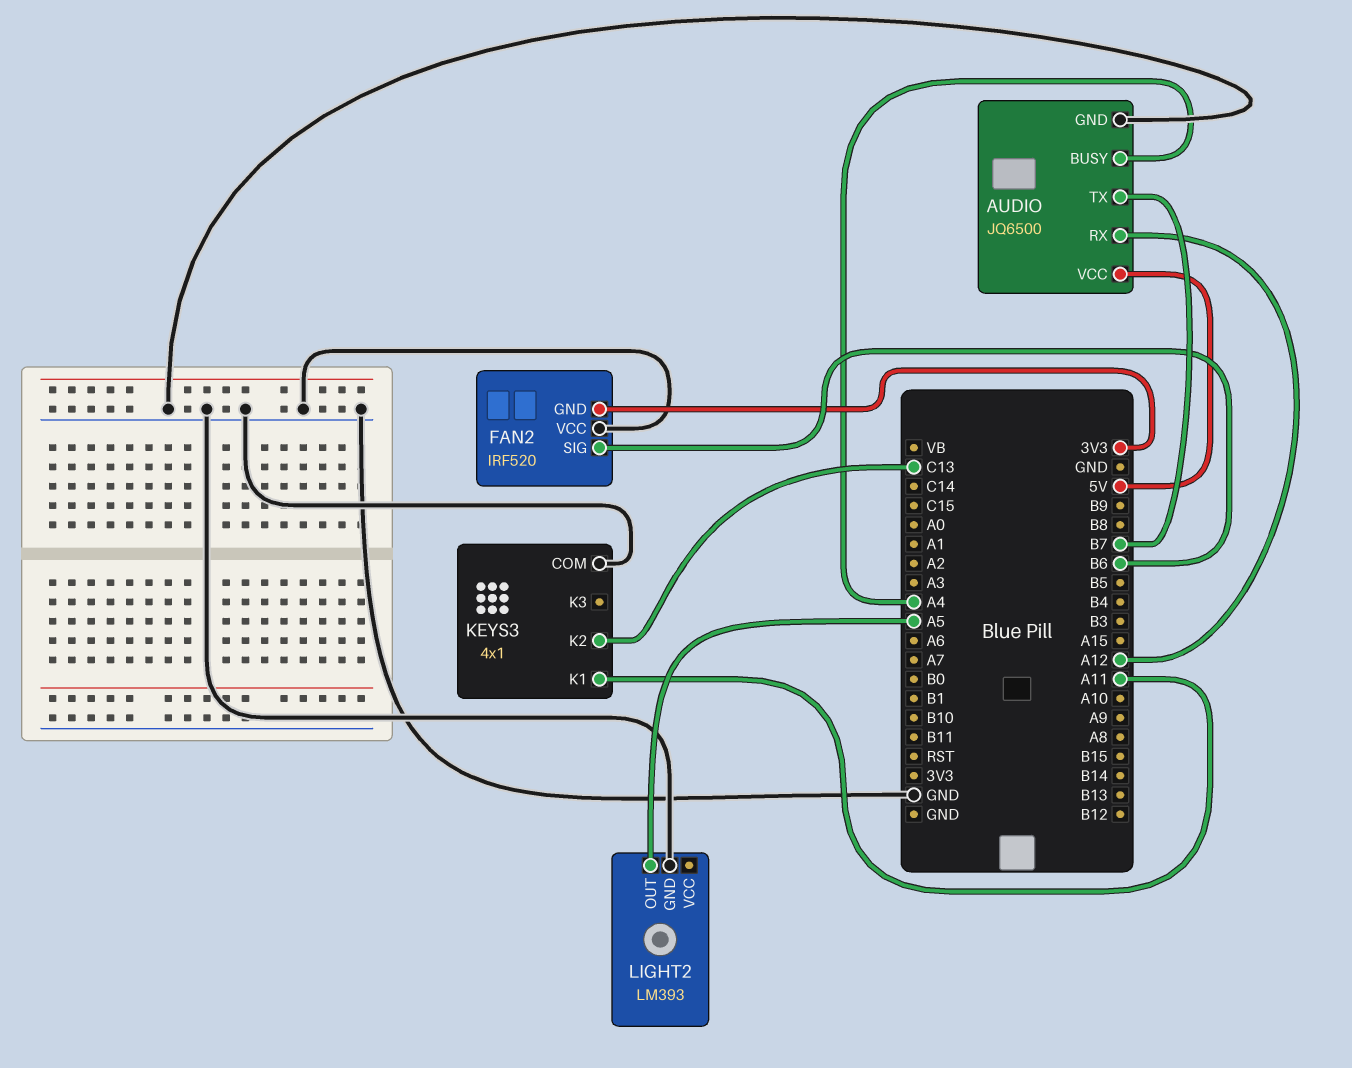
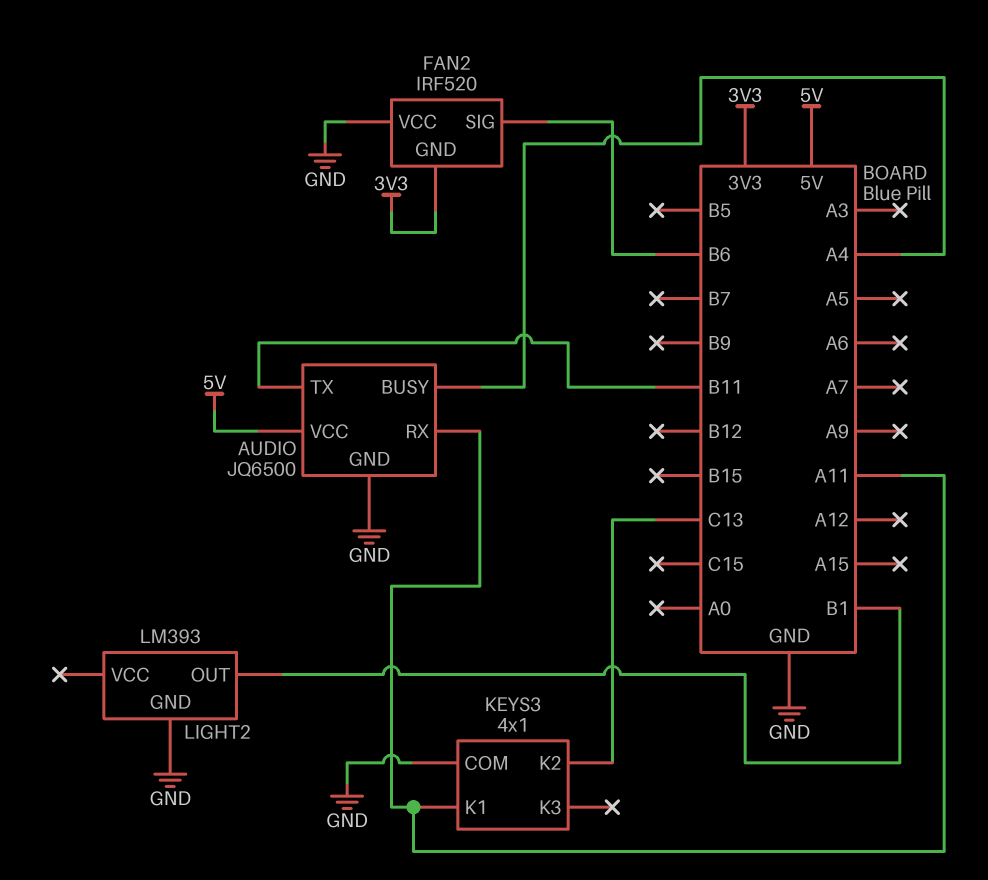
AUDIO pin RX: A12 -> A11
AUDIO pin TX: B7 -> B11
LIGHT2 pin OUT: A5 -> B1

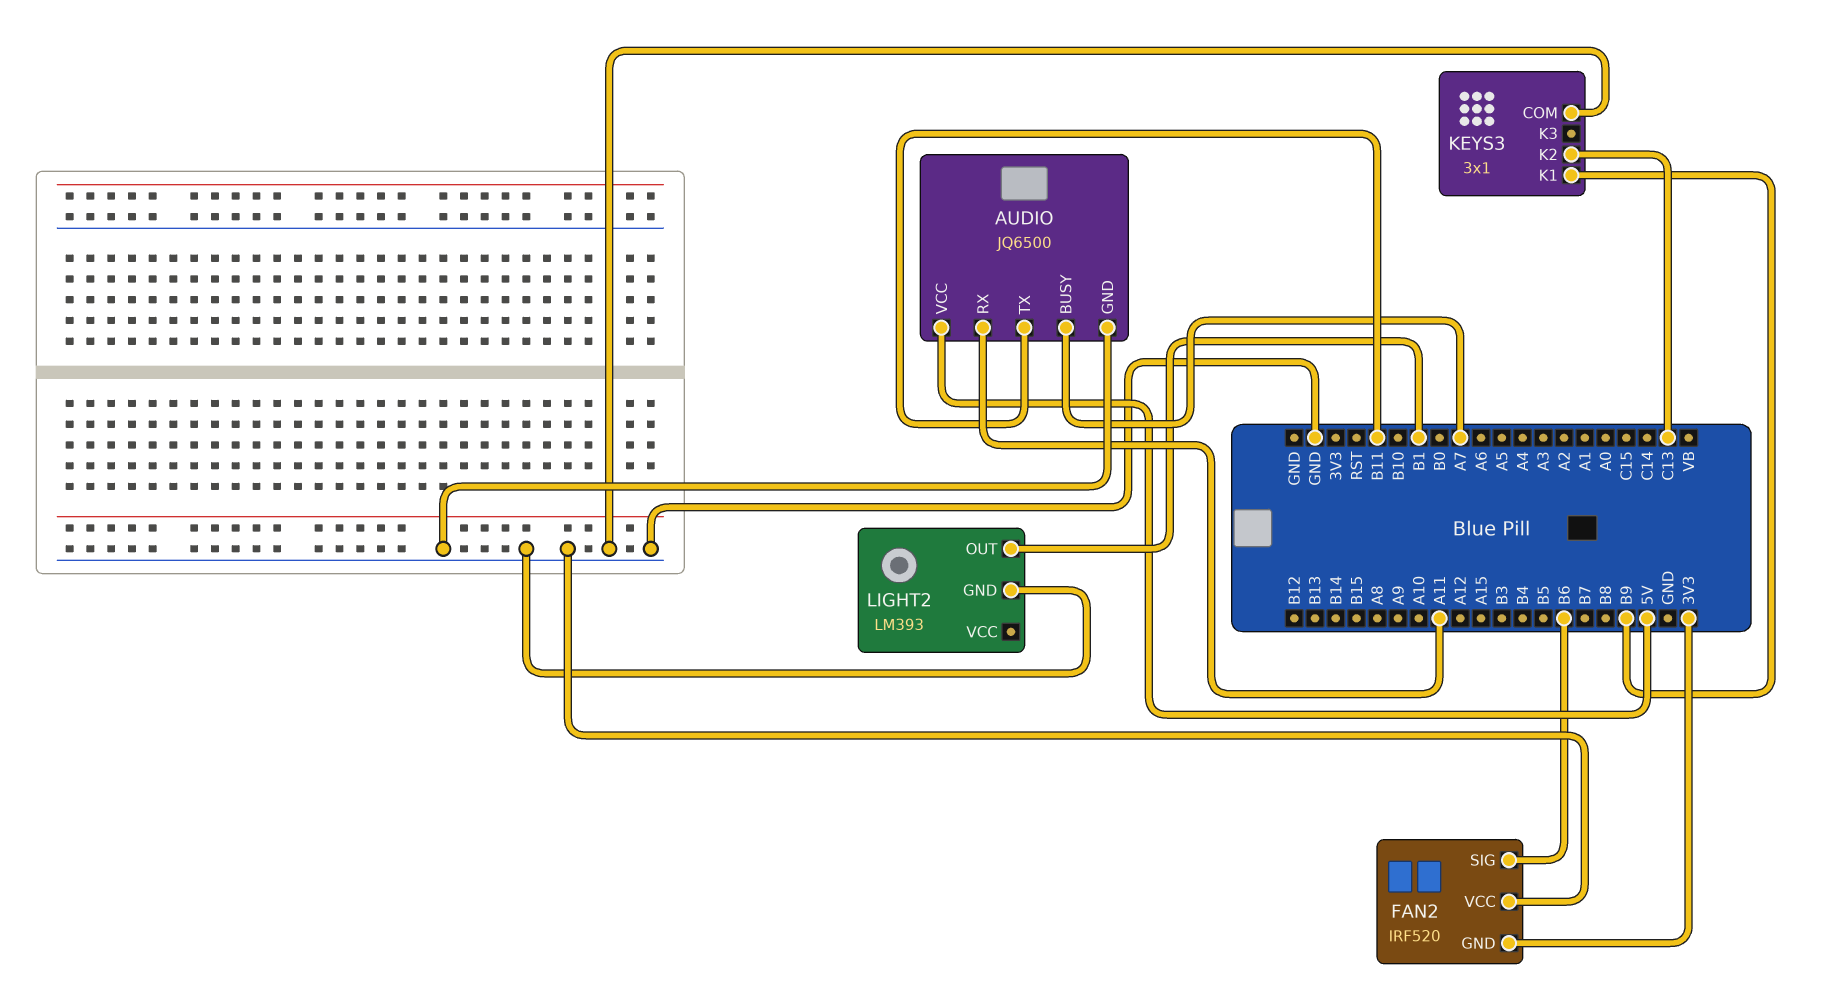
AUDIO pin BUSY: A4 -> A7
KEYS3: 4x1 -> 3x1
KEYS3 pin K1: A11 -> B9

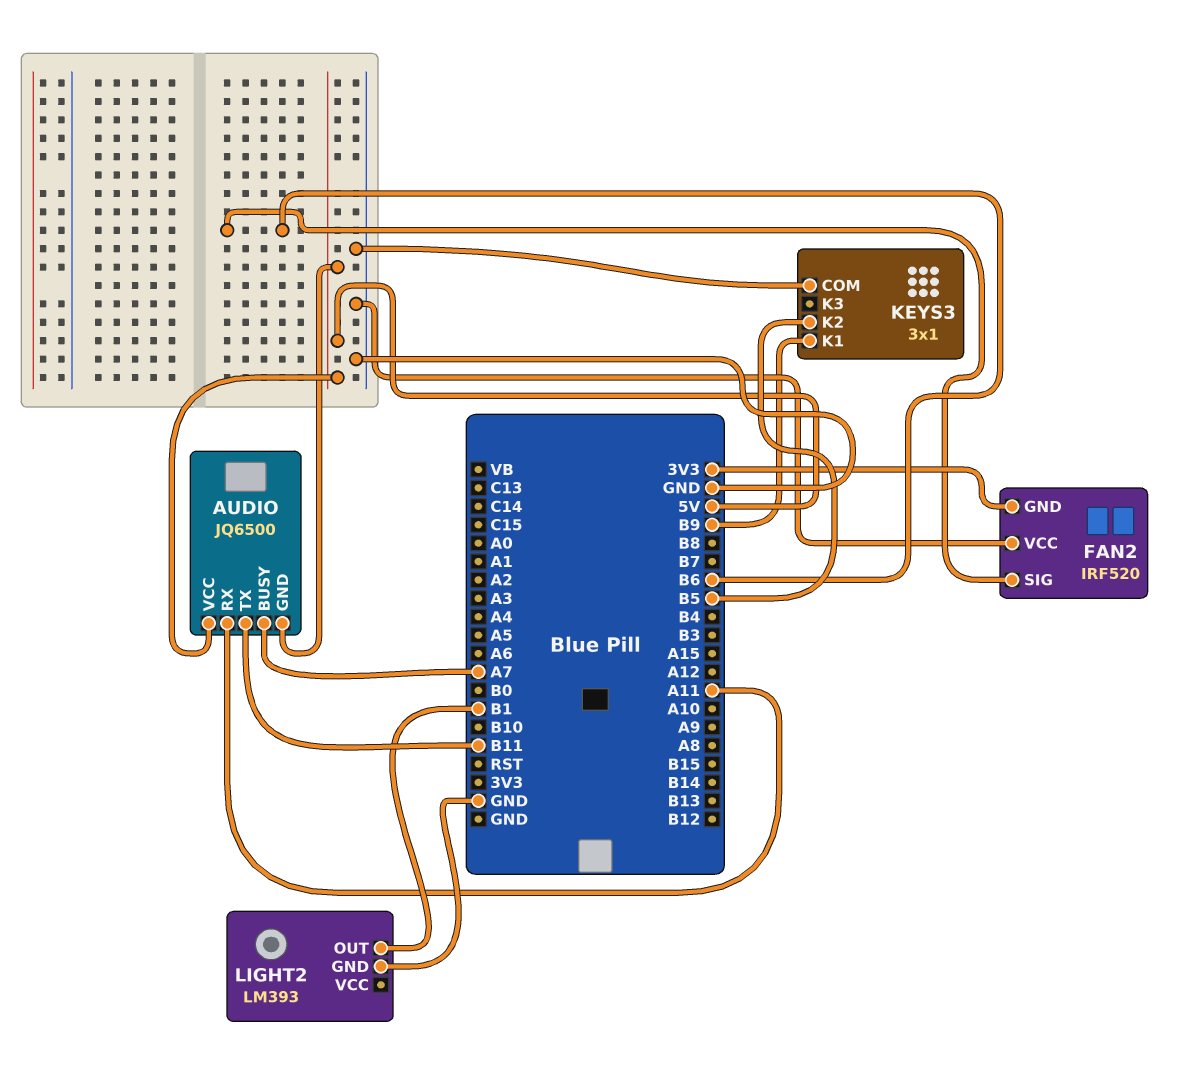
AUDIO pin GND: GND -> 5V
KEYS3 pin K2: C13 -> B5

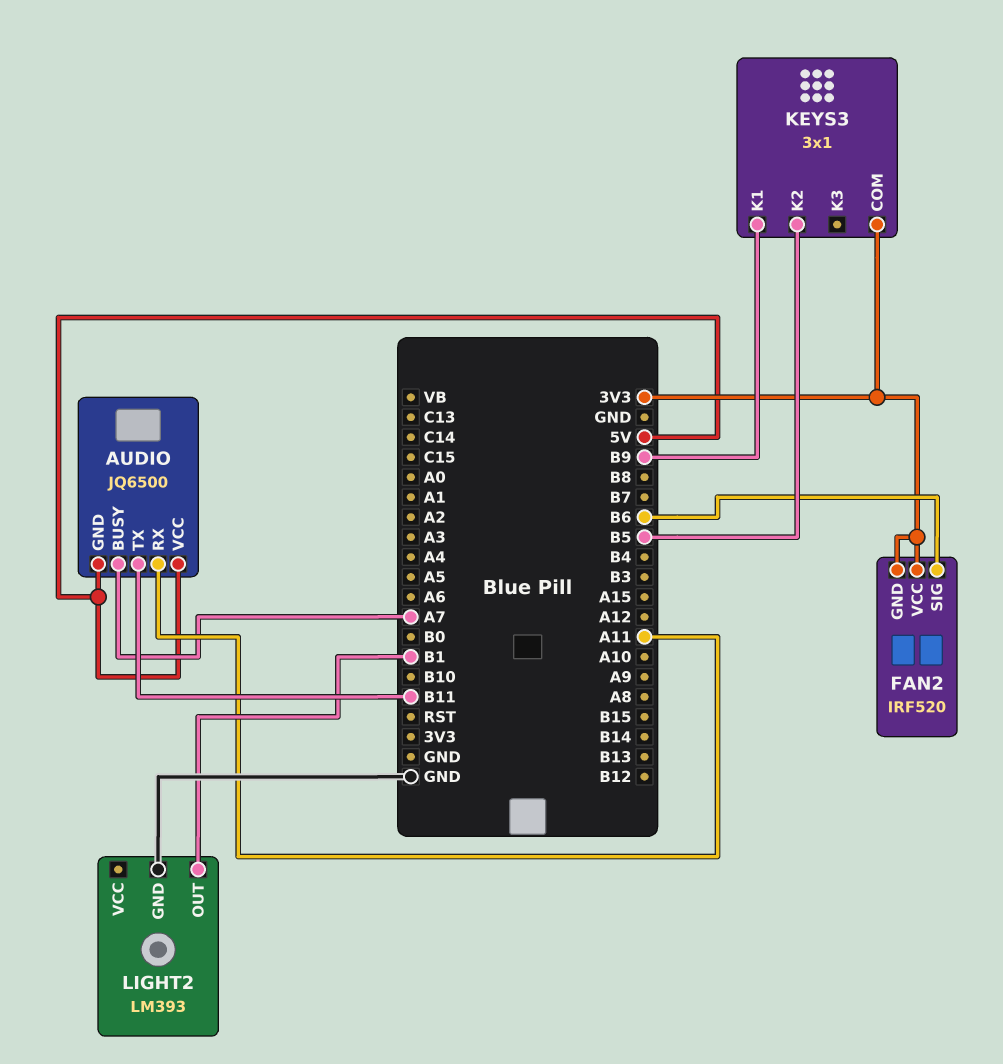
FAN2 pin VCC: GND -> 3V3
KEYS3 pin COM: GND -> 3V3

